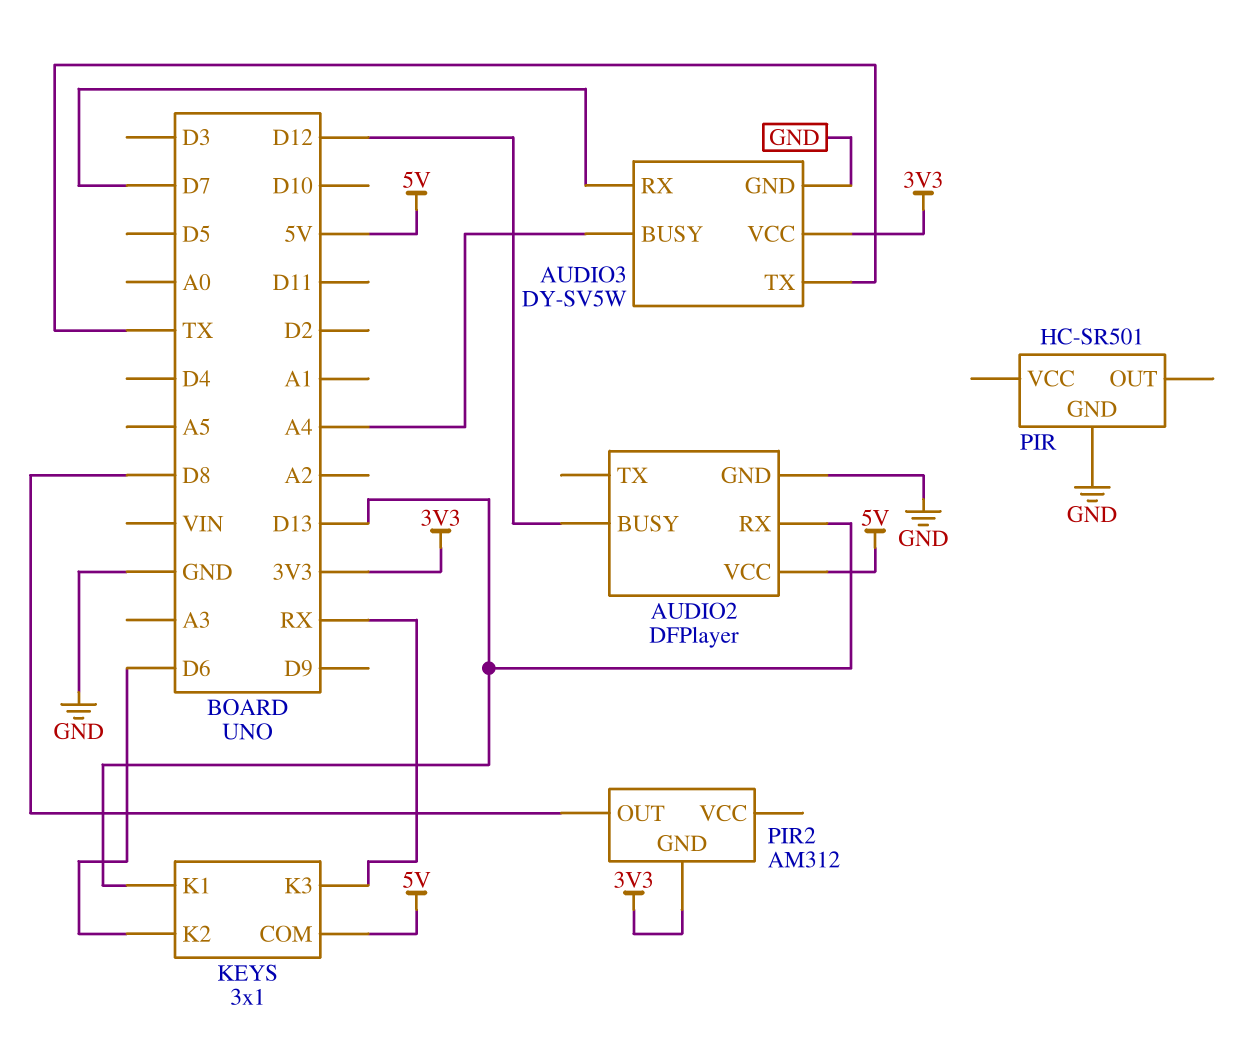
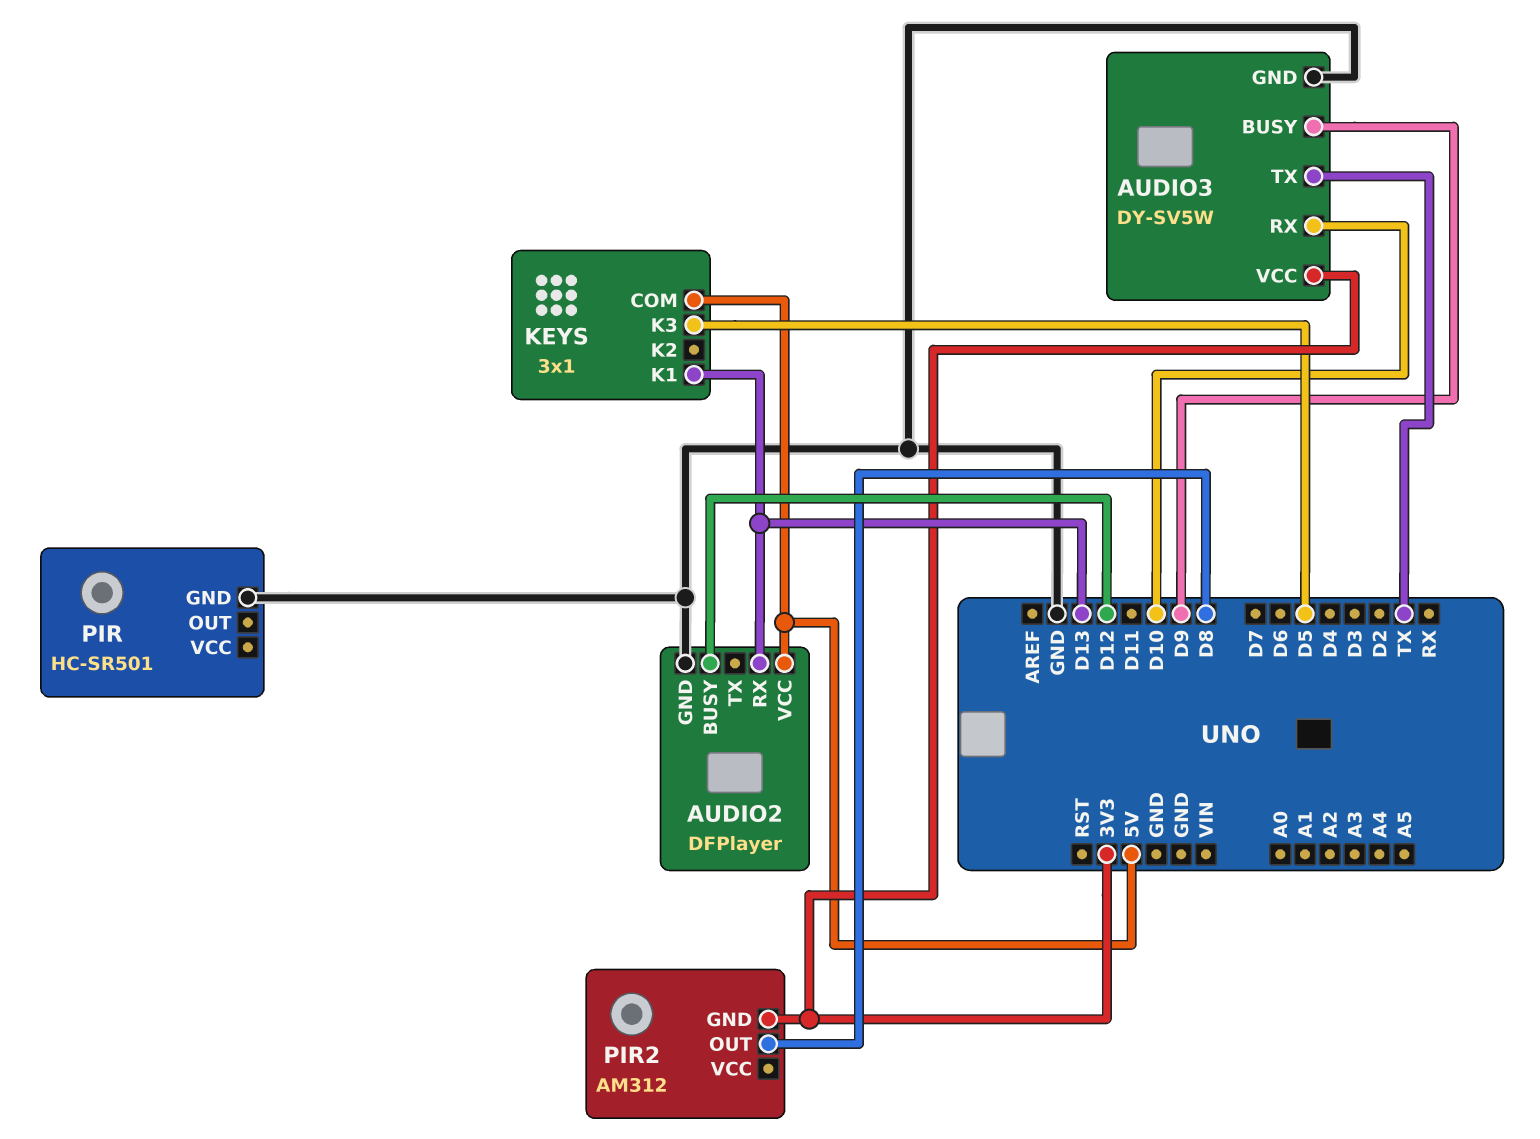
AUDIO3 pin BUSY: A4 -> D9
AUDIO3 pin RX: D7 -> D10
KEYS pin K2: D6 -> none
KEYS pin K3: RX -> D5

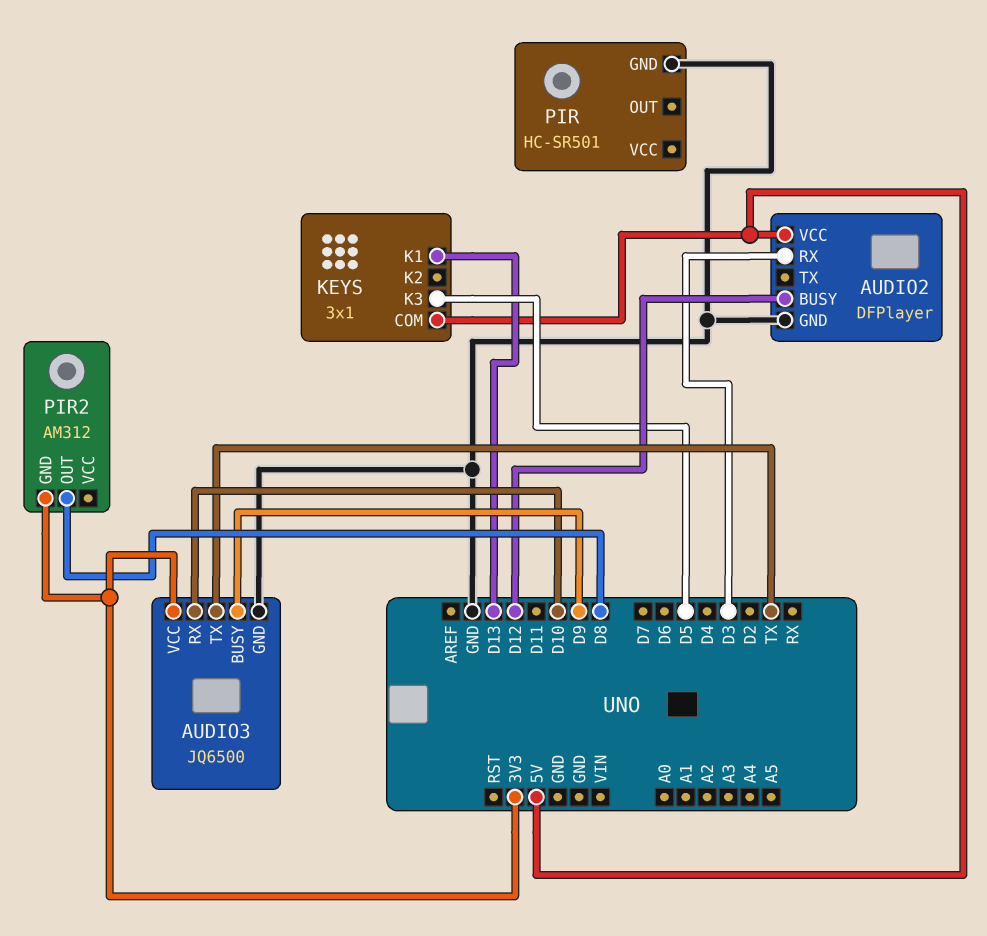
AUDIO2 pin RX: D13 -> D3
AUDIO3: DY-SV5W -> JQ6500

